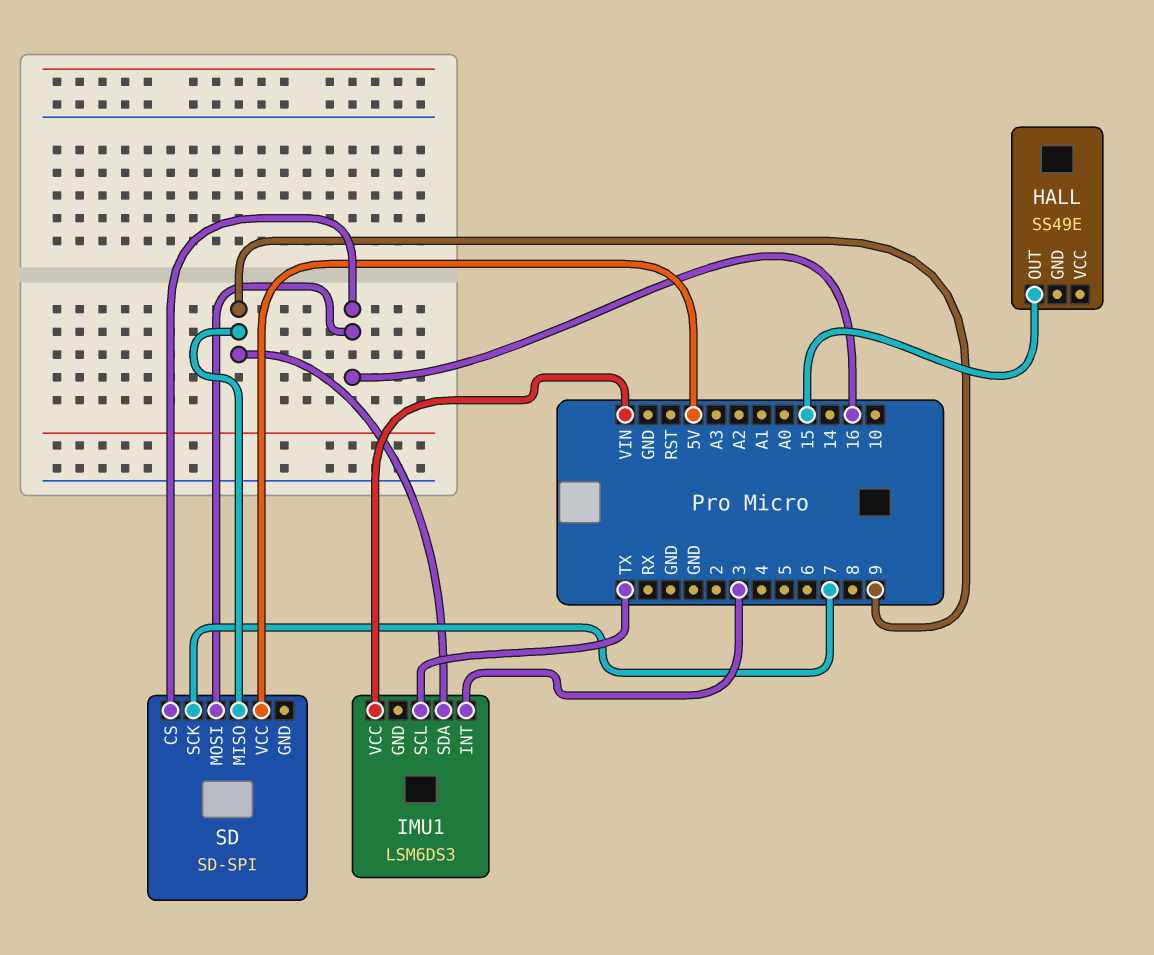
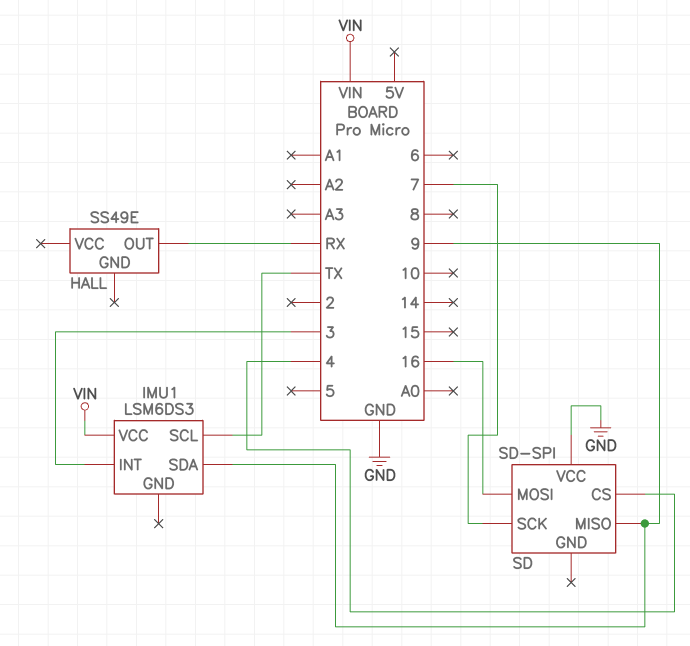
HALL pin OUT: 15 -> RX
SD pin CS: 16 -> 4
SD pin VCC: 5V -> GND

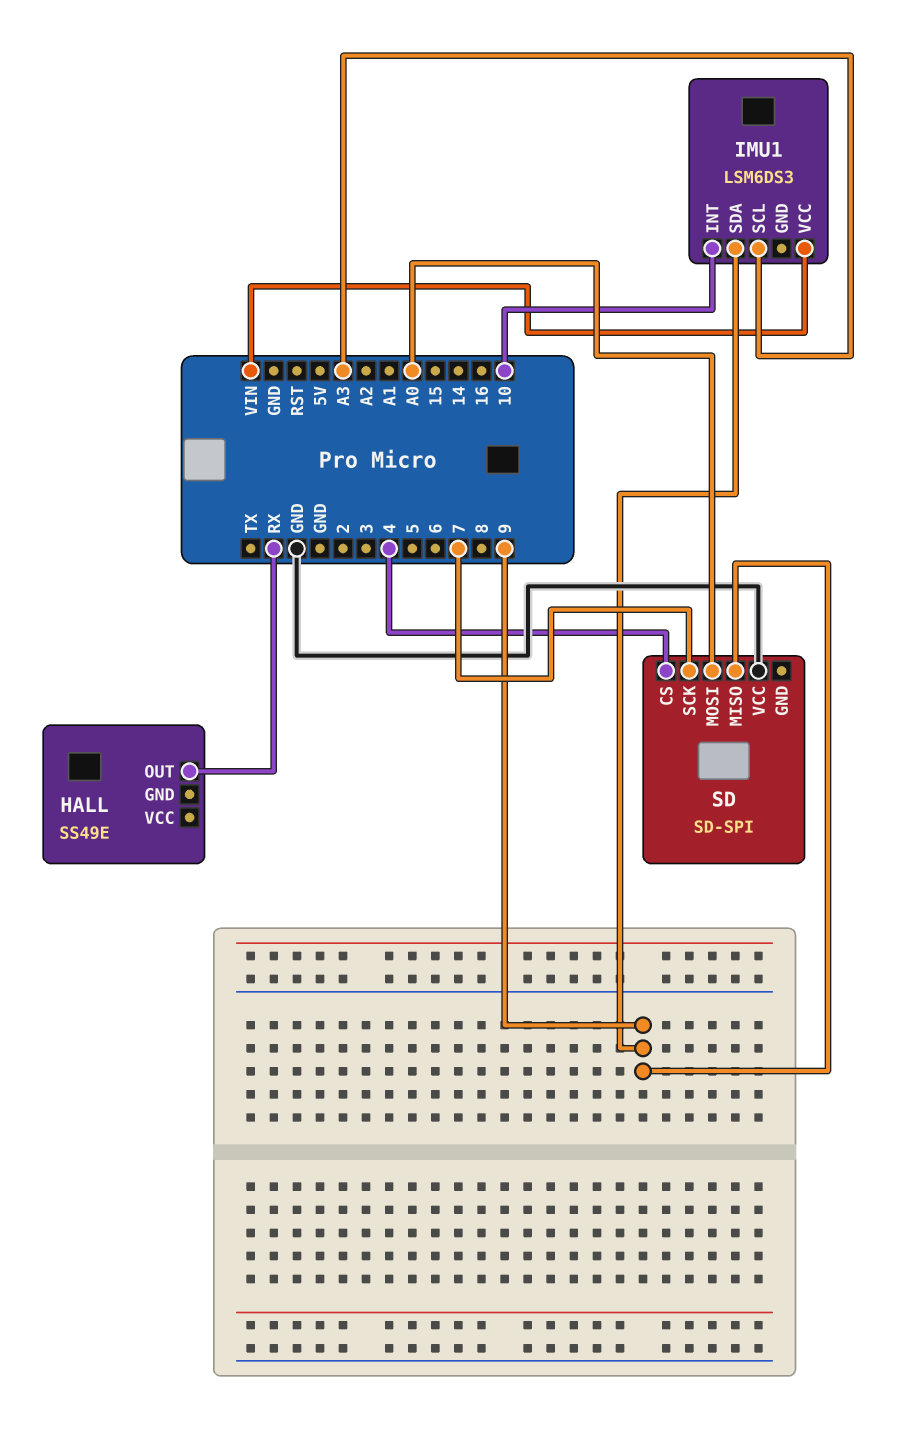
IMU1 pin INT: 3 -> 10
IMU1 pin SCL: TX -> A3
SD pin MOSI: 16 -> A0

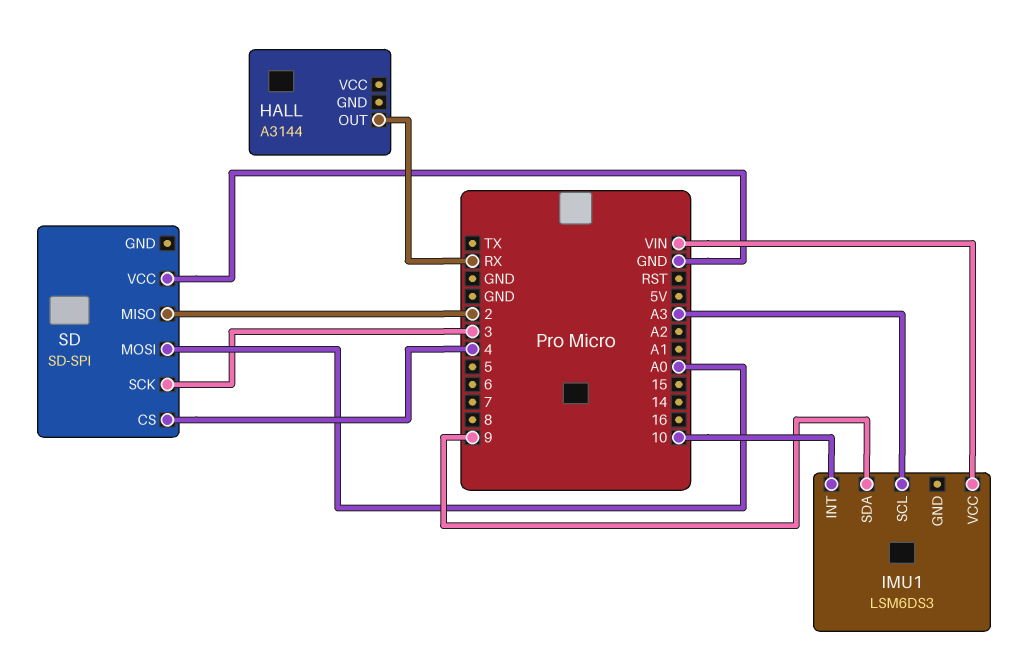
HALL: SS49E -> A3144
SD pin MISO: 9 -> 2
SD pin SCK: 7 -> 3

